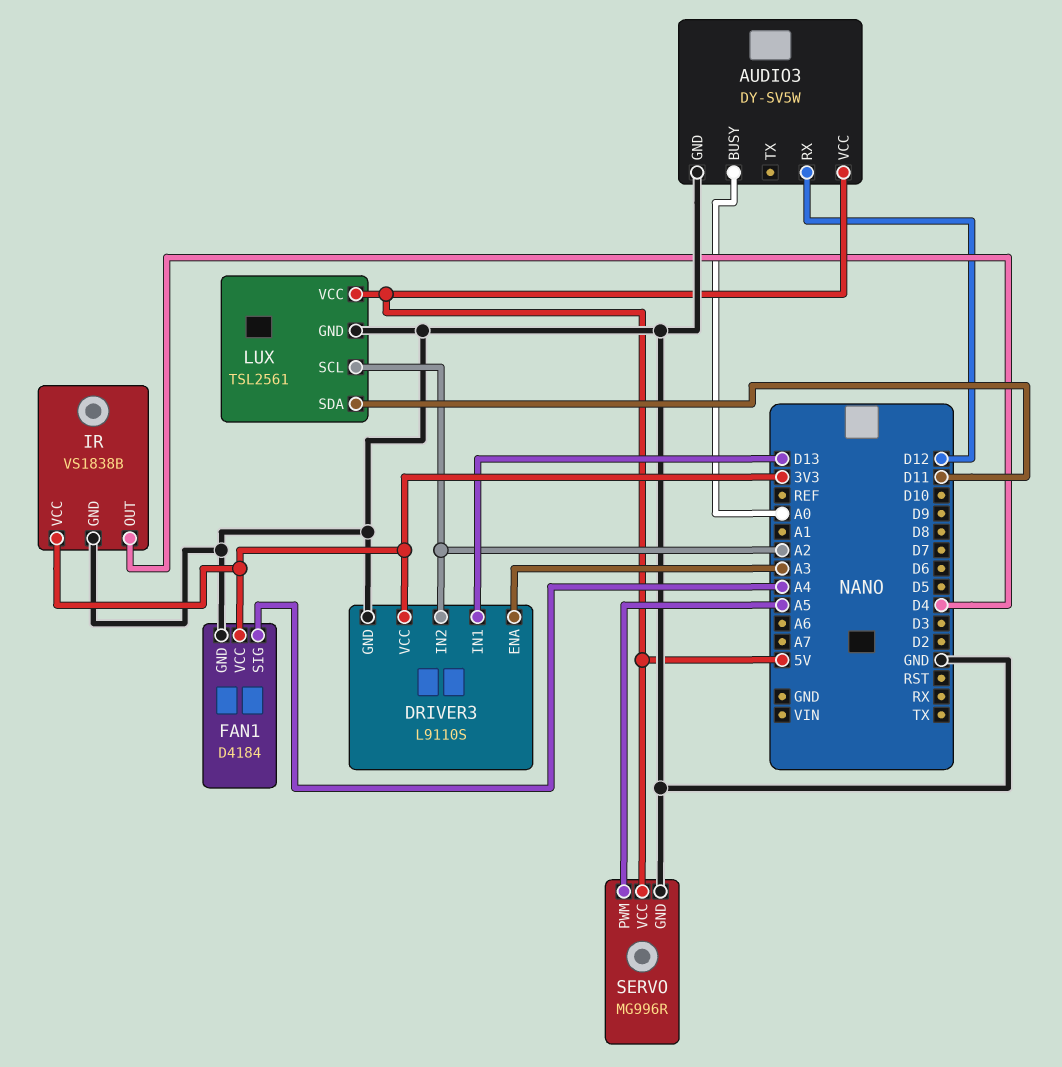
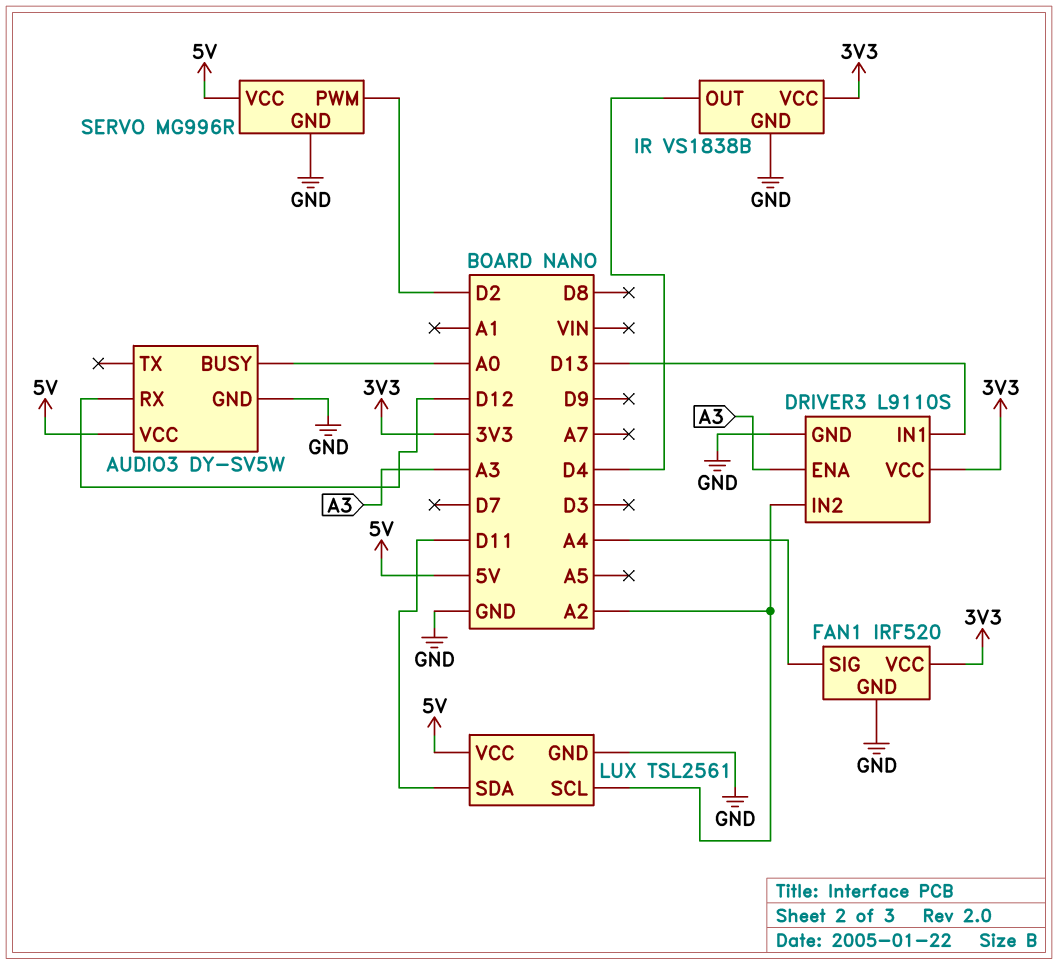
FAN1: D4184 -> IRF520
SERVO pin PWM: A5 -> D2

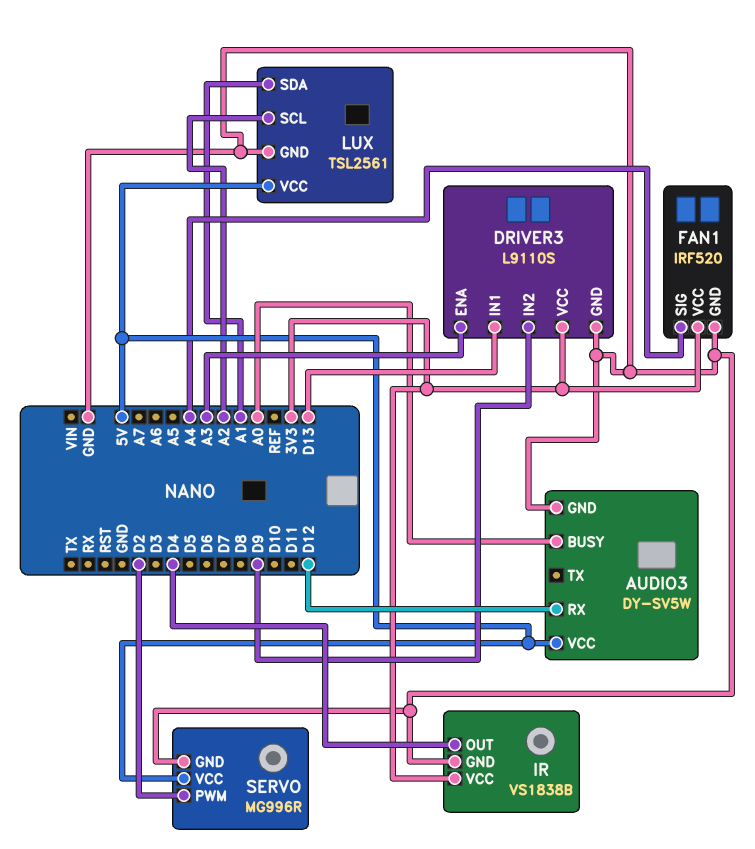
DRIVER3 pin IN2: A2 -> D9
LUX pin SDA: D11 -> A1

